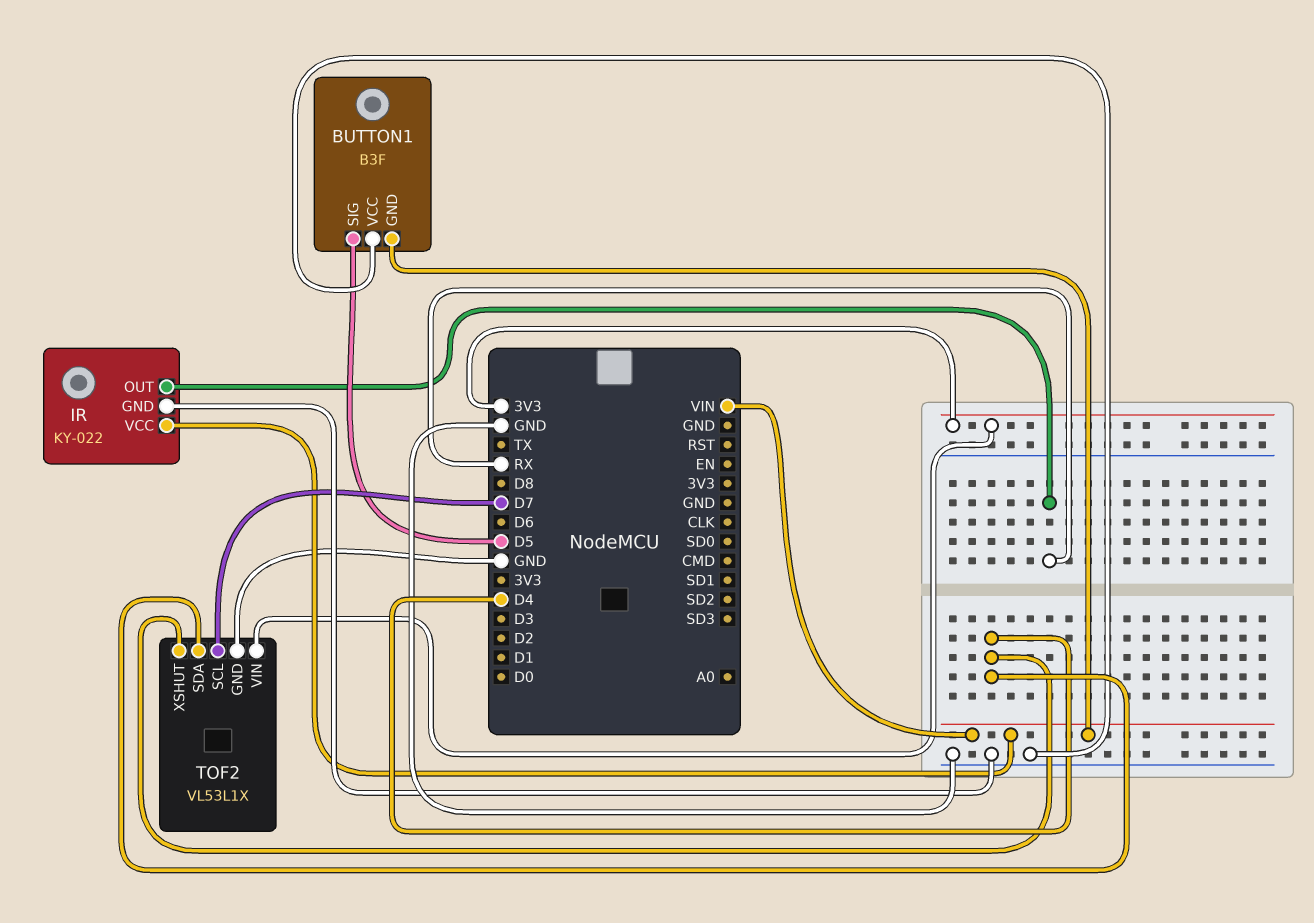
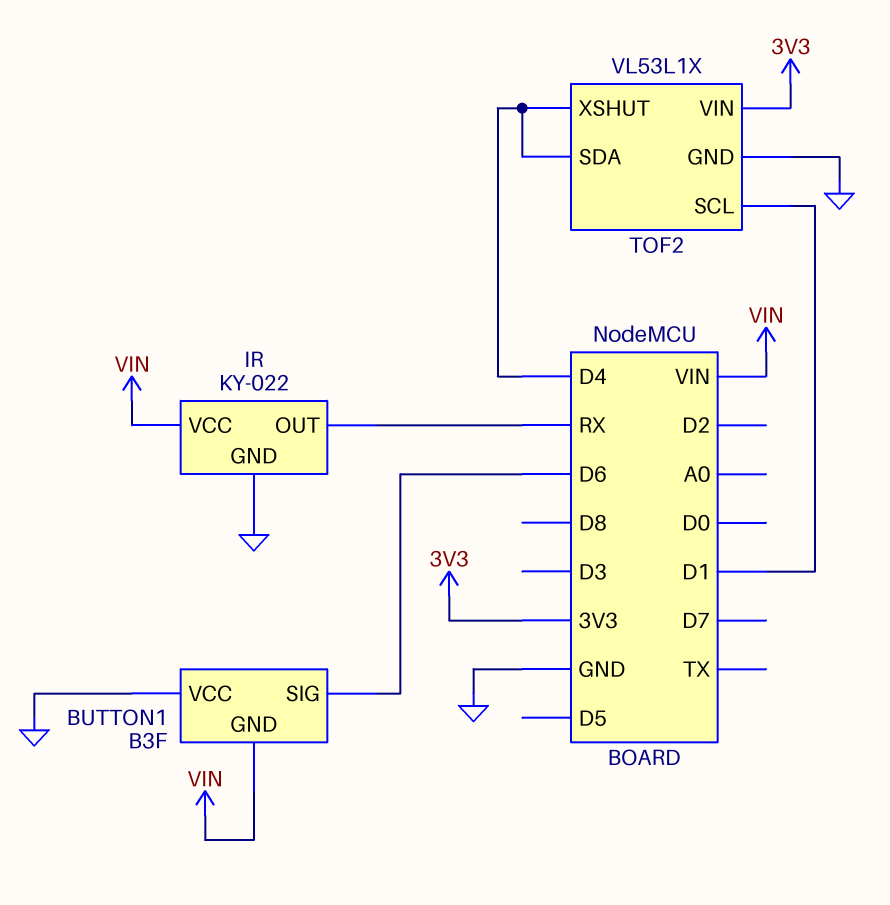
BUTTON1 pin SIG: D5 -> D6
TOF2 pin SCL: D7 -> D1

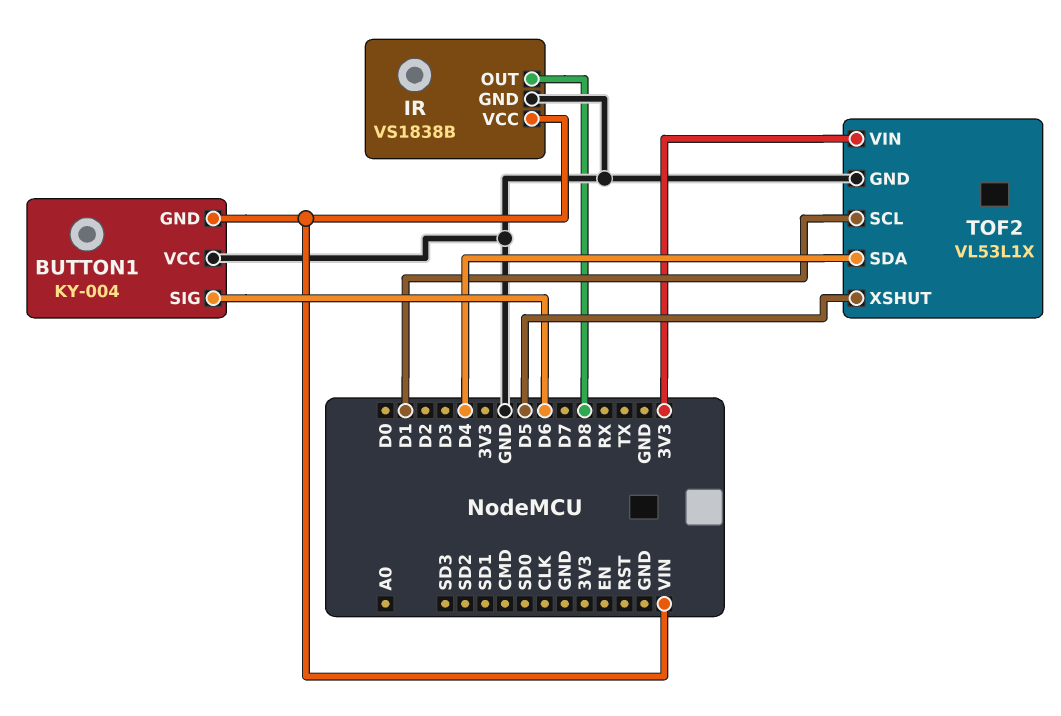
BUTTON1: B3F -> KY-004
IR: KY-022 -> VS1838B
IR pin OUT: RX -> D8
TOF2 pin XSHUT: D4 -> D5

